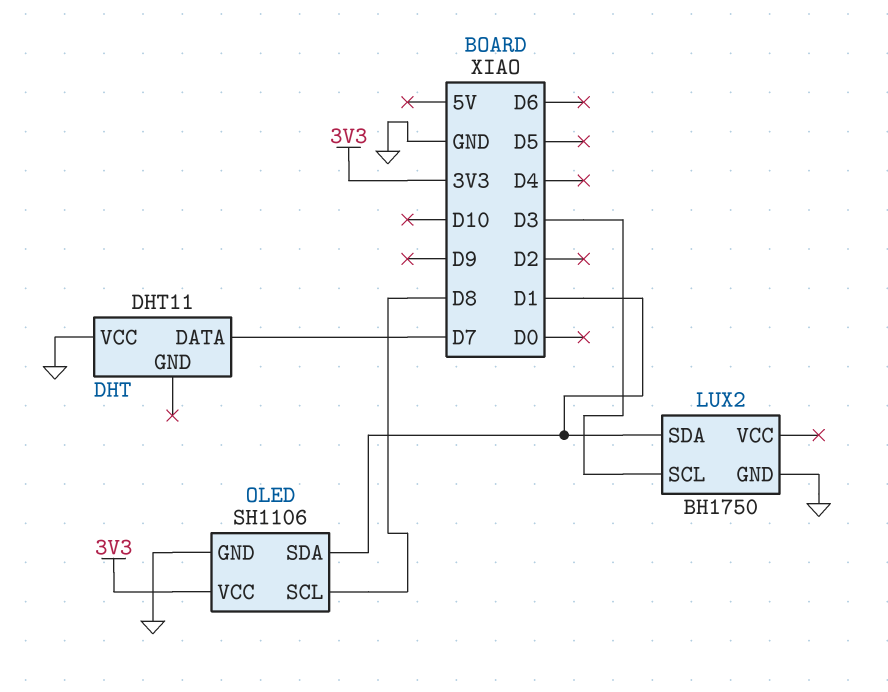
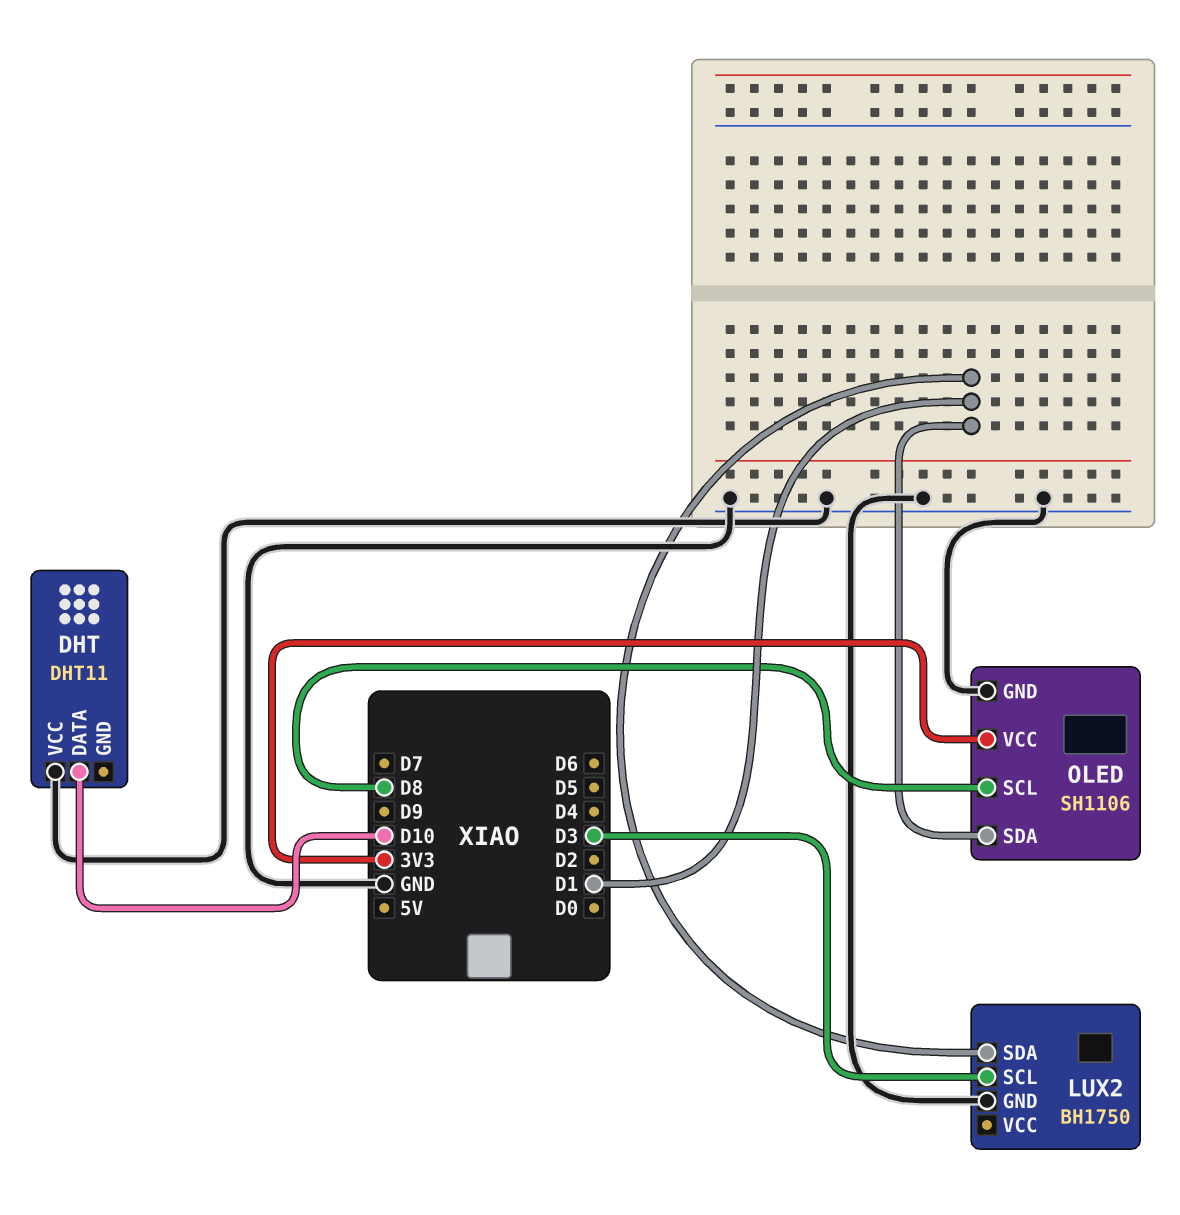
DHT pin DATA: D7 -> D10

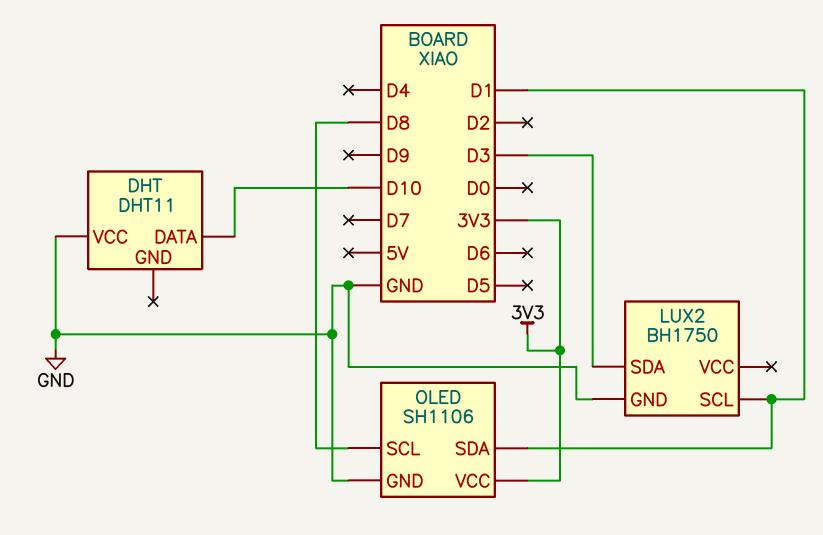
LUX2 pin SCL: D3 -> D1
LUX2 pin SDA: D1 -> D3

